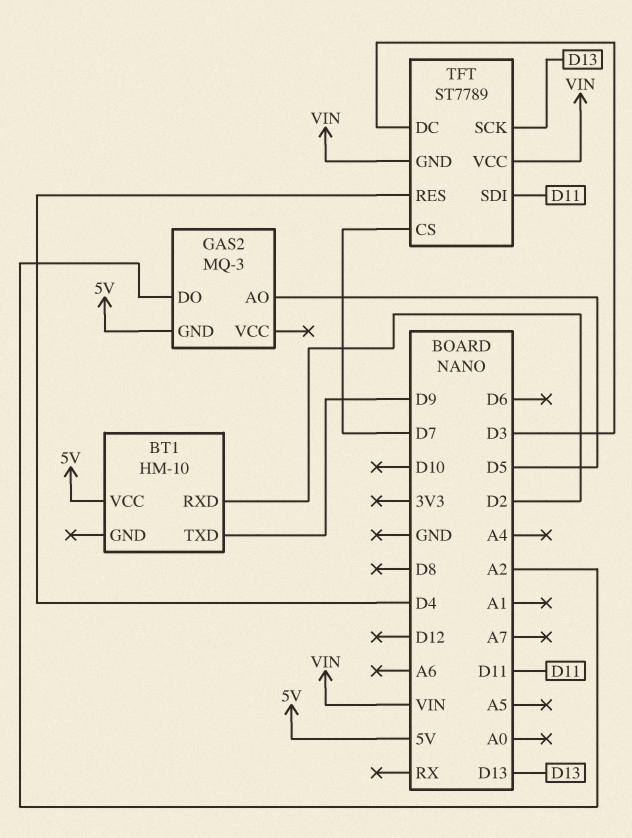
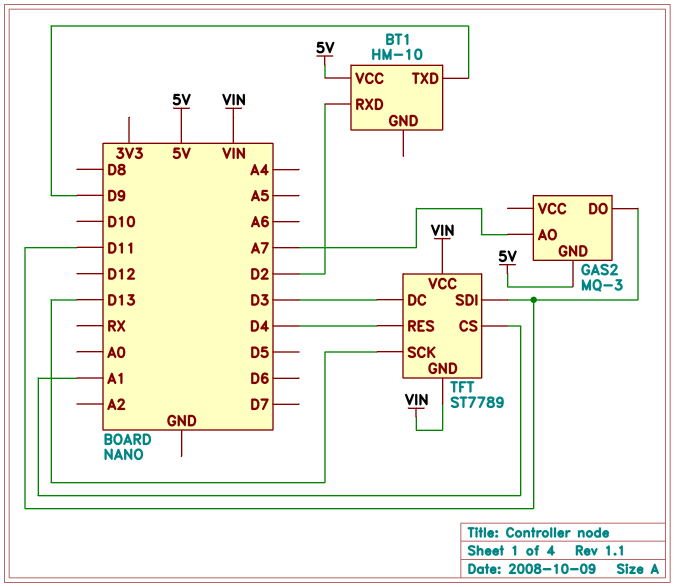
GAS2 pin AO: D5 -> A7
GAS2 pin DO: A2 -> D11
TFT pin CS: D7 -> A1

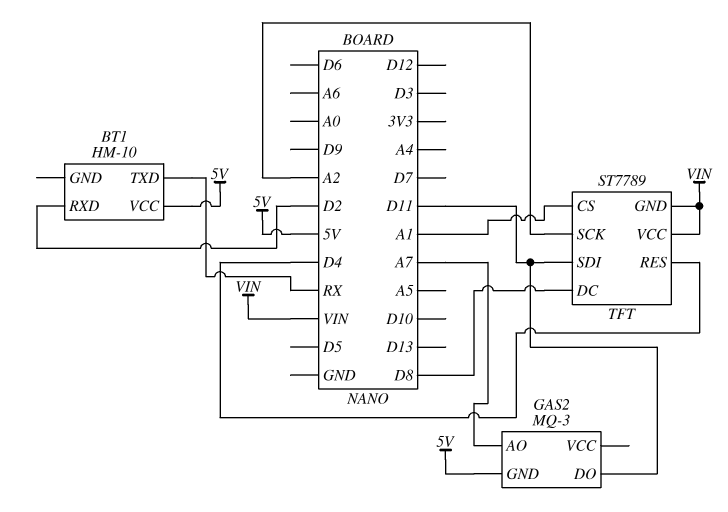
BT1 pin TXD: D9 -> RX
TFT pin DC: D3 -> D8
TFT pin SCK: D13 -> A2

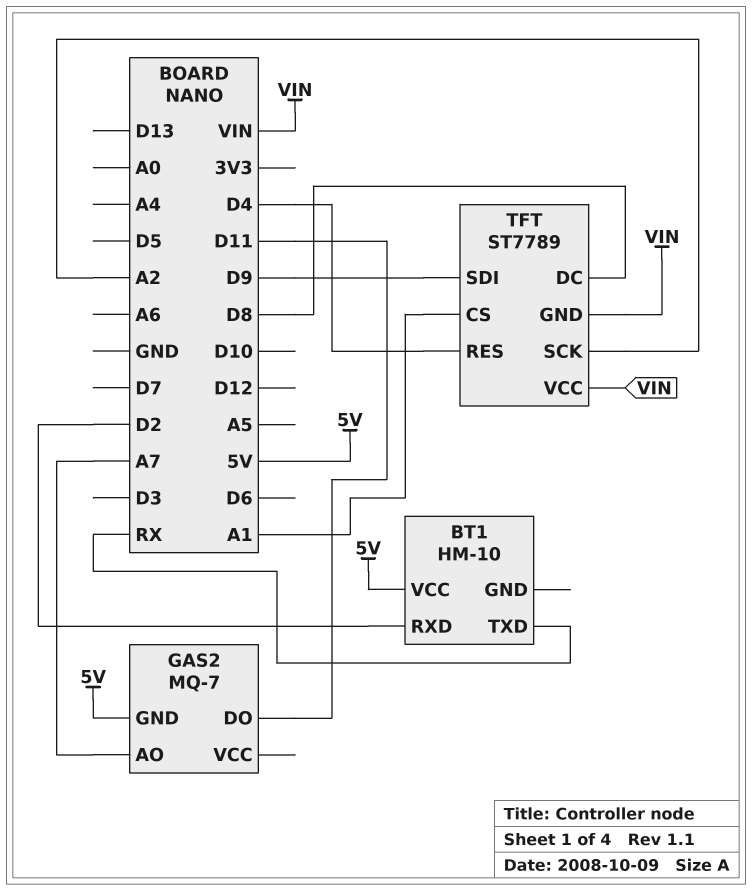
GAS2: MQ-3 -> MQ-7
TFT pin SDI: D11 -> D9

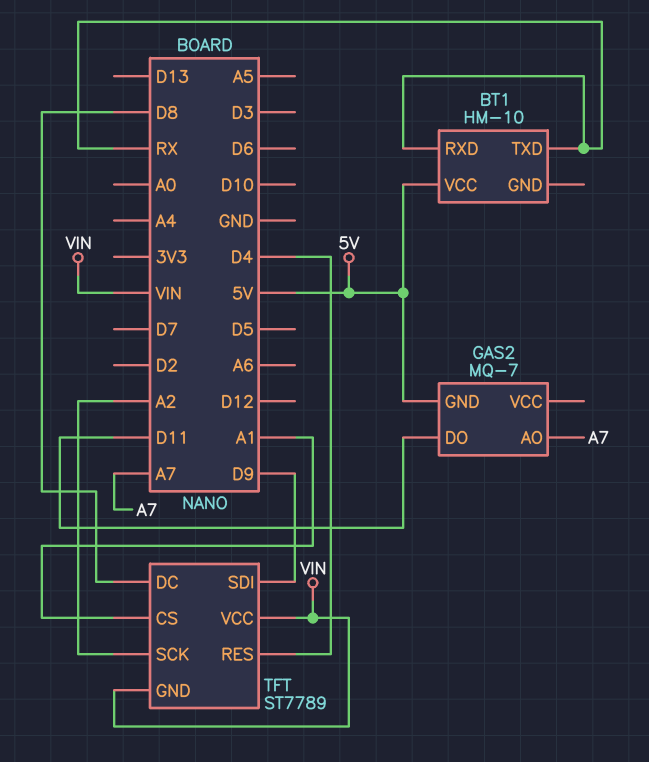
BT1 pin RXD: D2 -> RX

